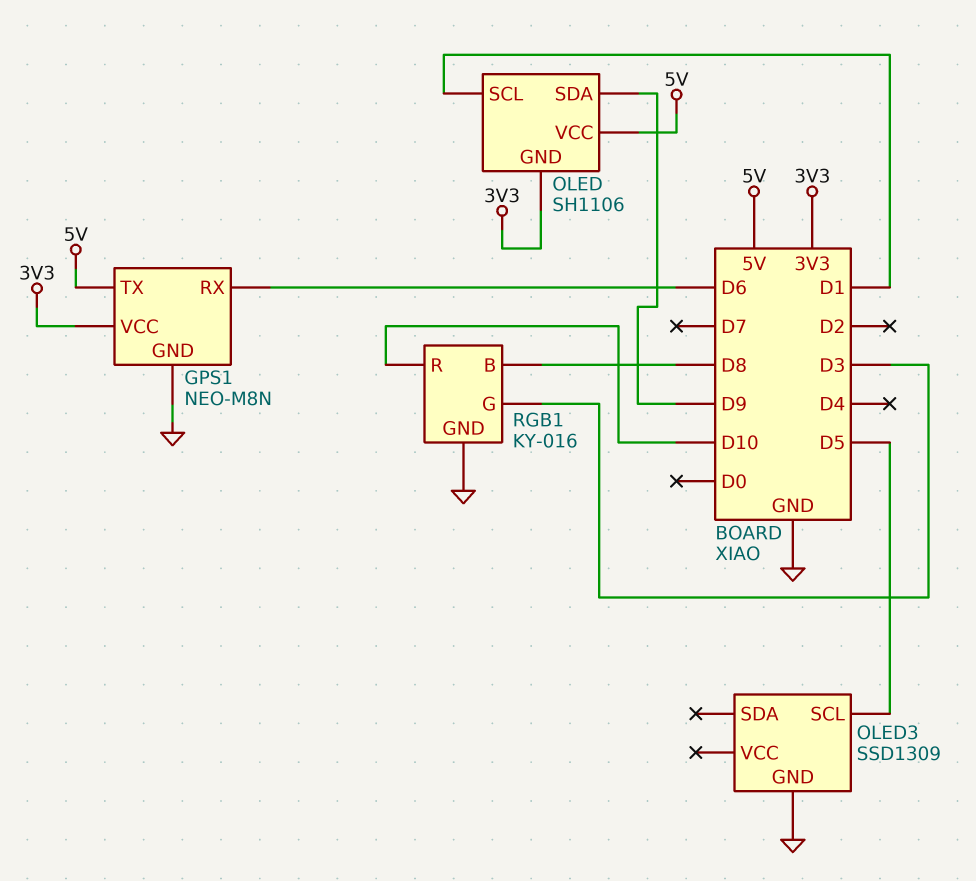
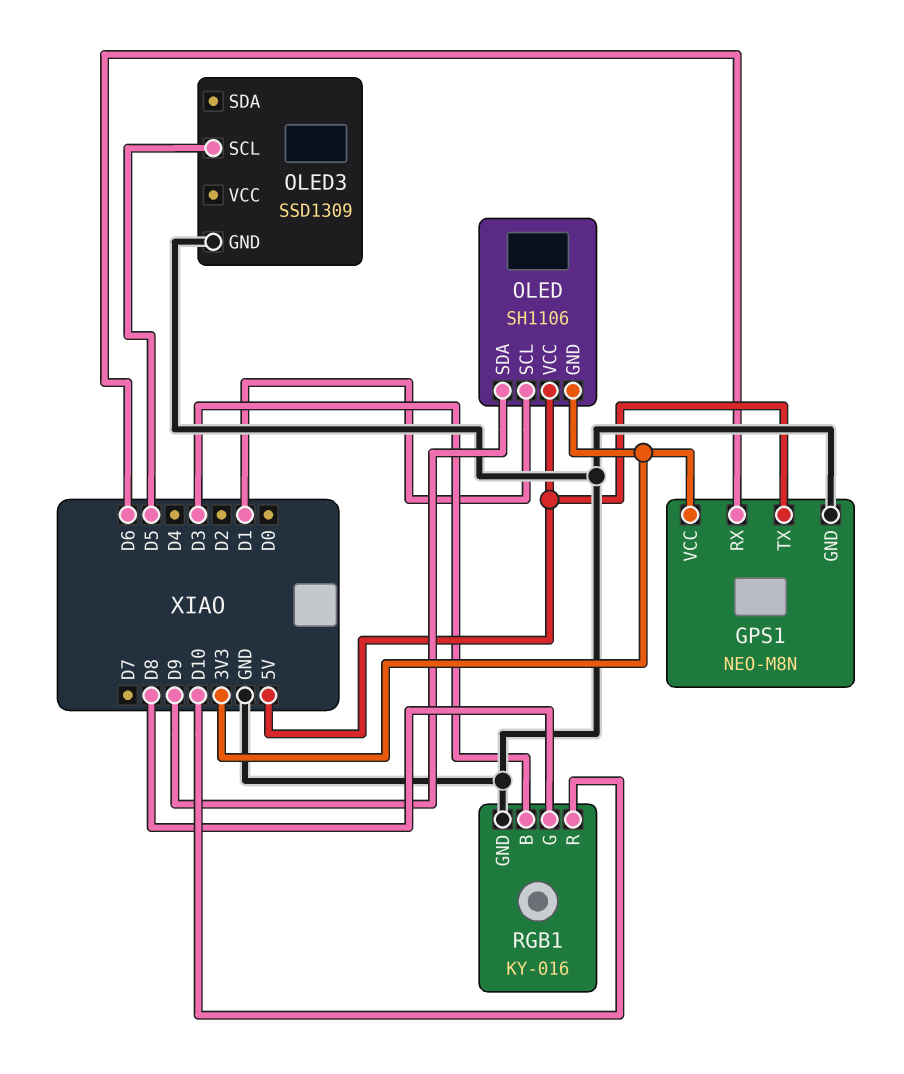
RGB1 pin B: D8 -> D3
RGB1 pin G: D3 -> D8

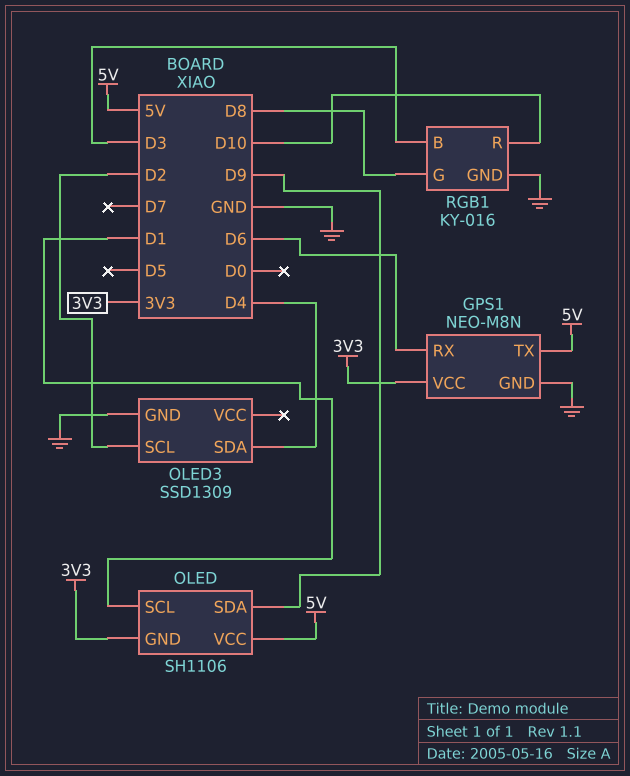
OLED3 pin SCL: D5 -> D2
OLED3 pin SDA: none -> D4

